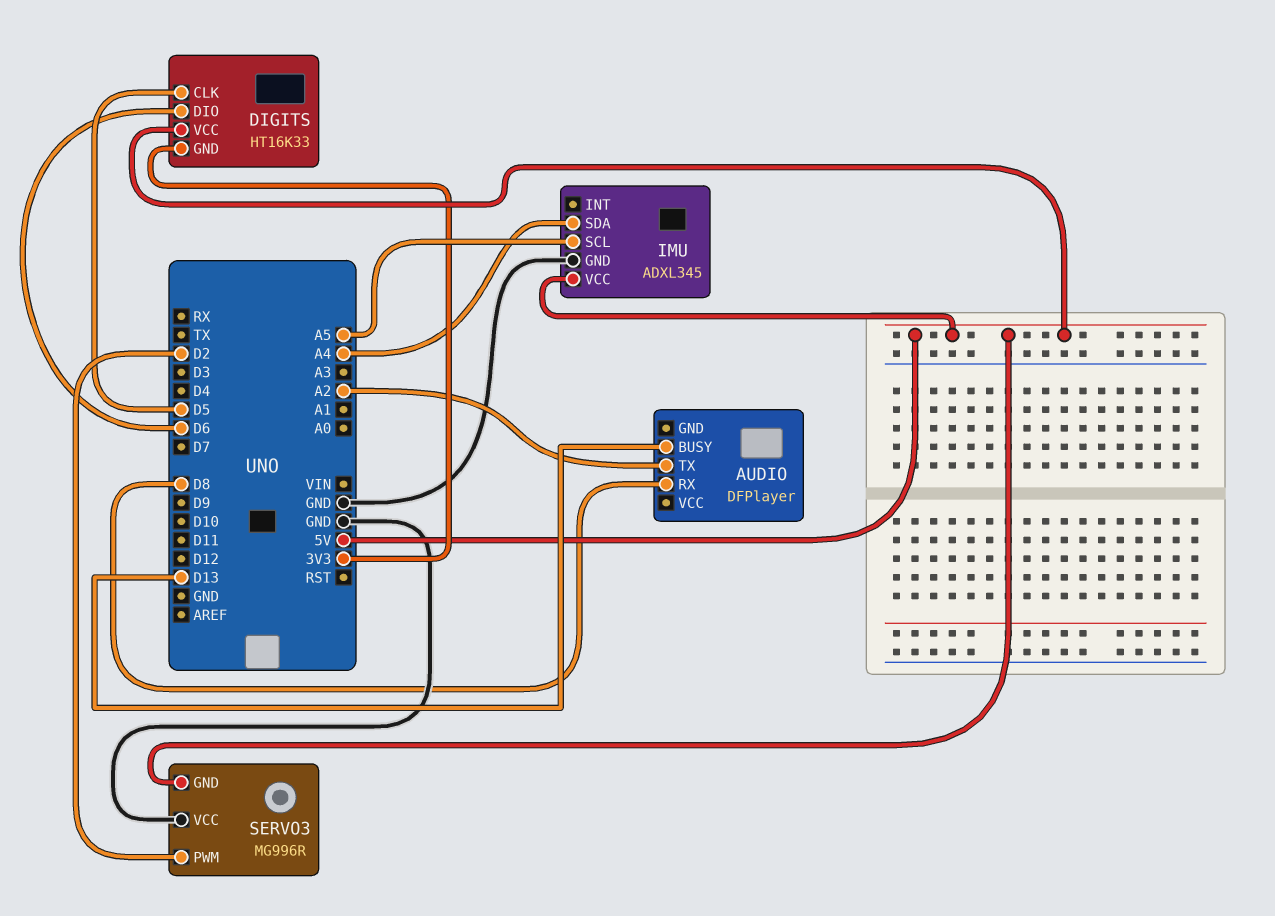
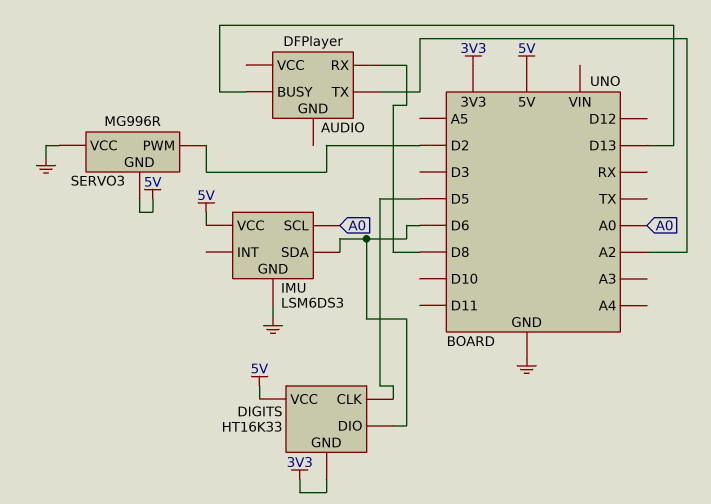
IMU: ADXL345 -> LSM6DS3
IMU pin SCL: A5 -> A0
IMU pin SDA: A4 -> D6

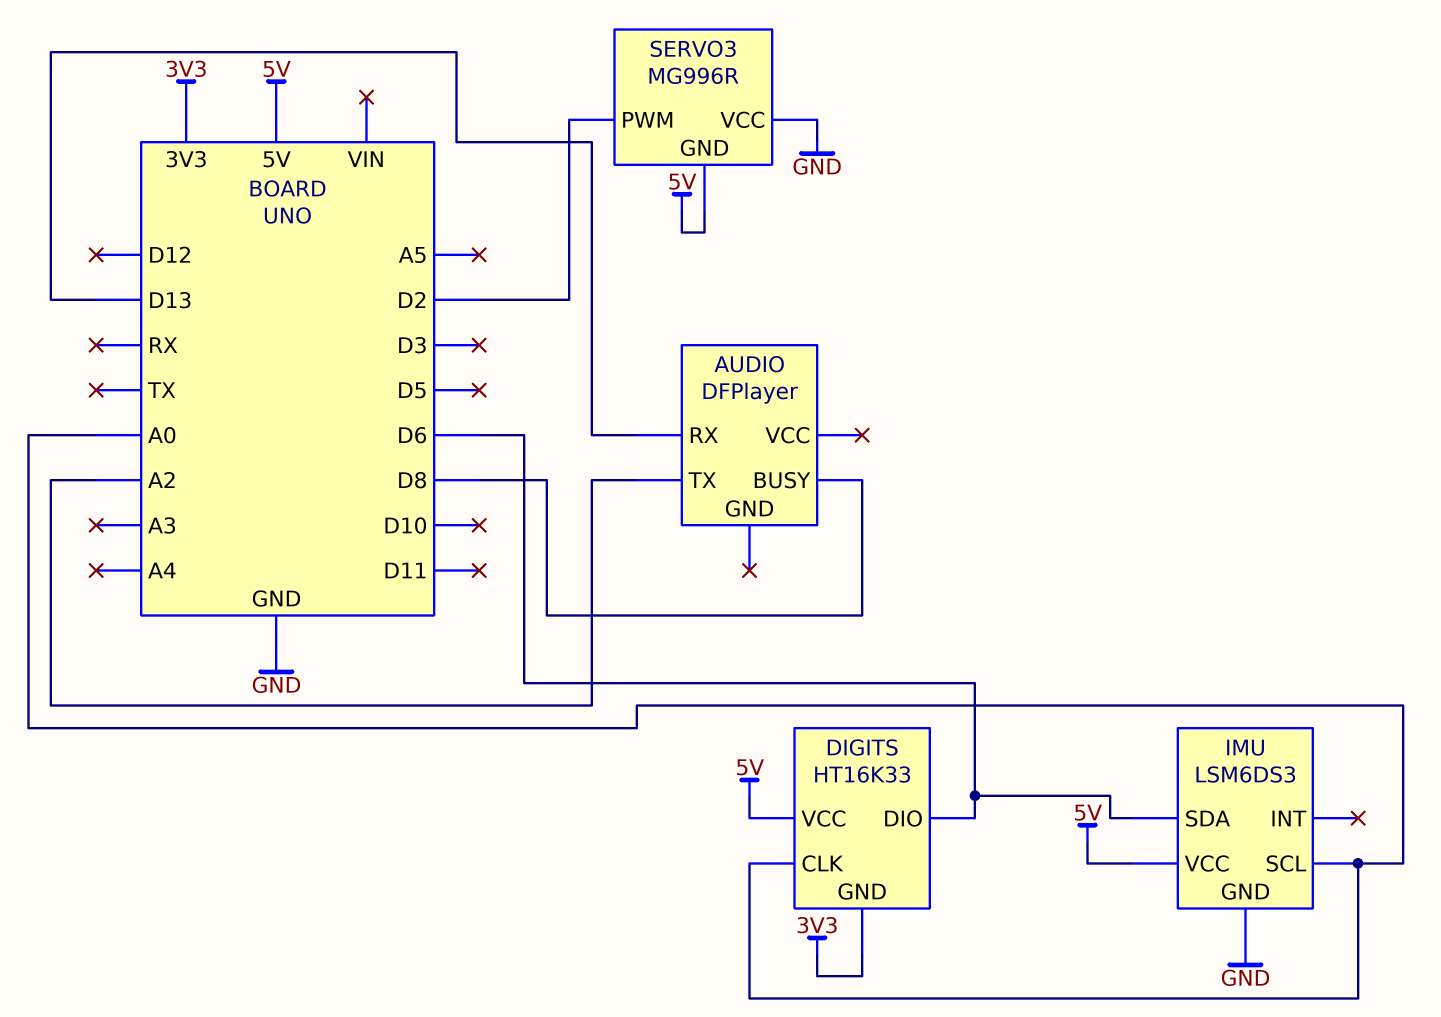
AUDIO pin BUSY: D13 -> D8
AUDIO pin RX: D8 -> D13
DIGITS pin CLK: D5 -> A0

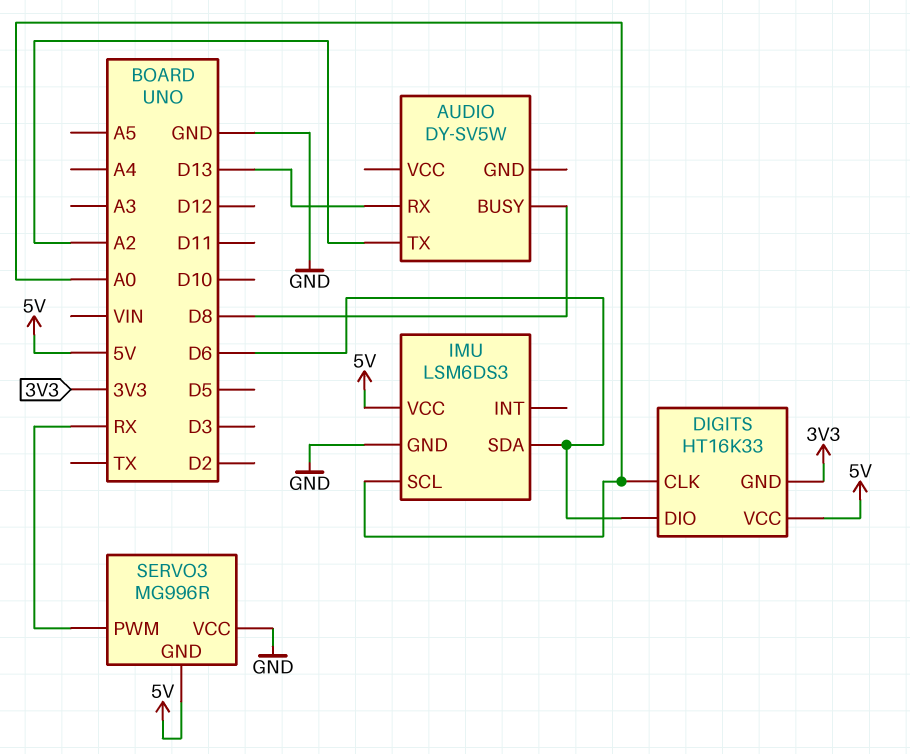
AUDIO: DFPlayer -> DY-SV5W
SERVO3 pin PWM: D2 -> RX

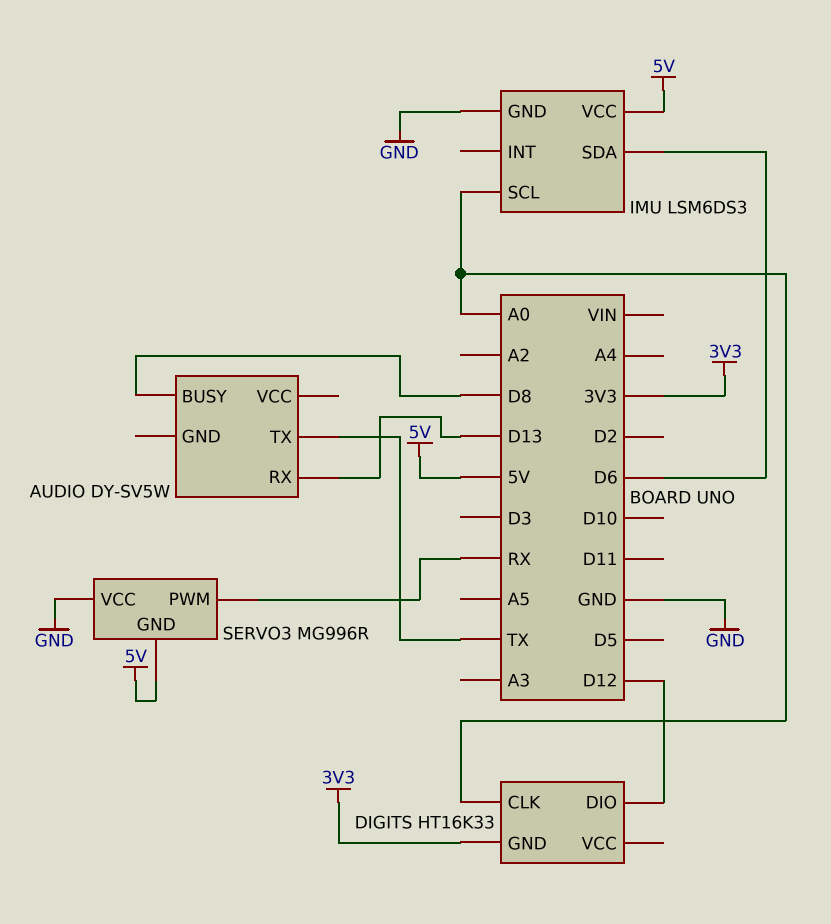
AUDIO pin TX: A2 -> TX
DIGITS pin DIO: D6 -> D12
DIGITS pin VCC: 5V -> none

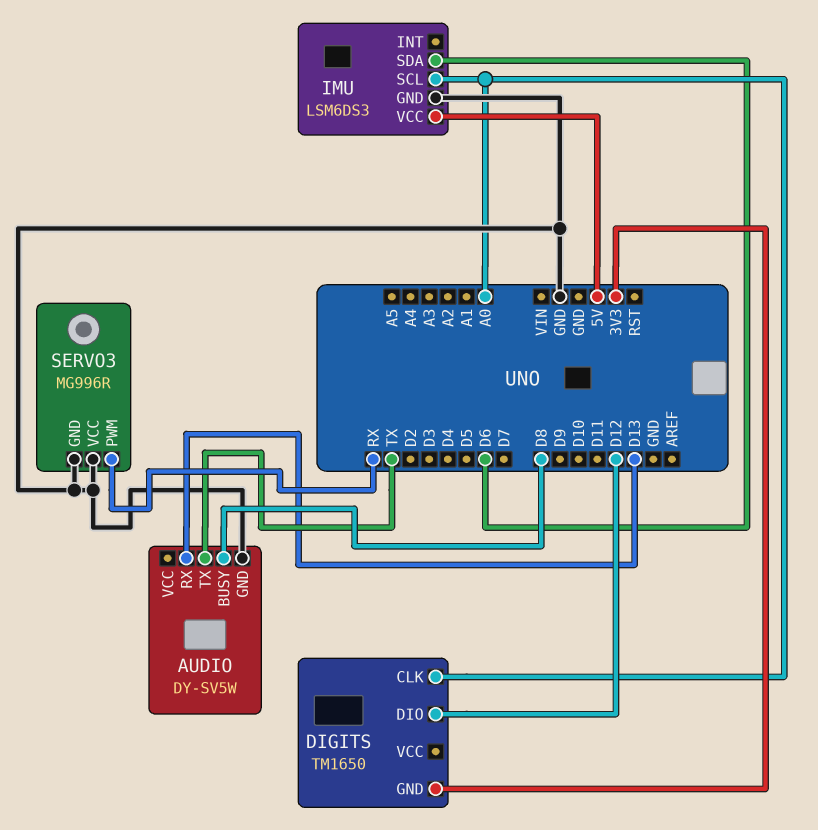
AUDIO pin GND: none -> GND
DIGITS: HT16K33 -> TM1650
SERVO3 pin GND: 5V -> GND

